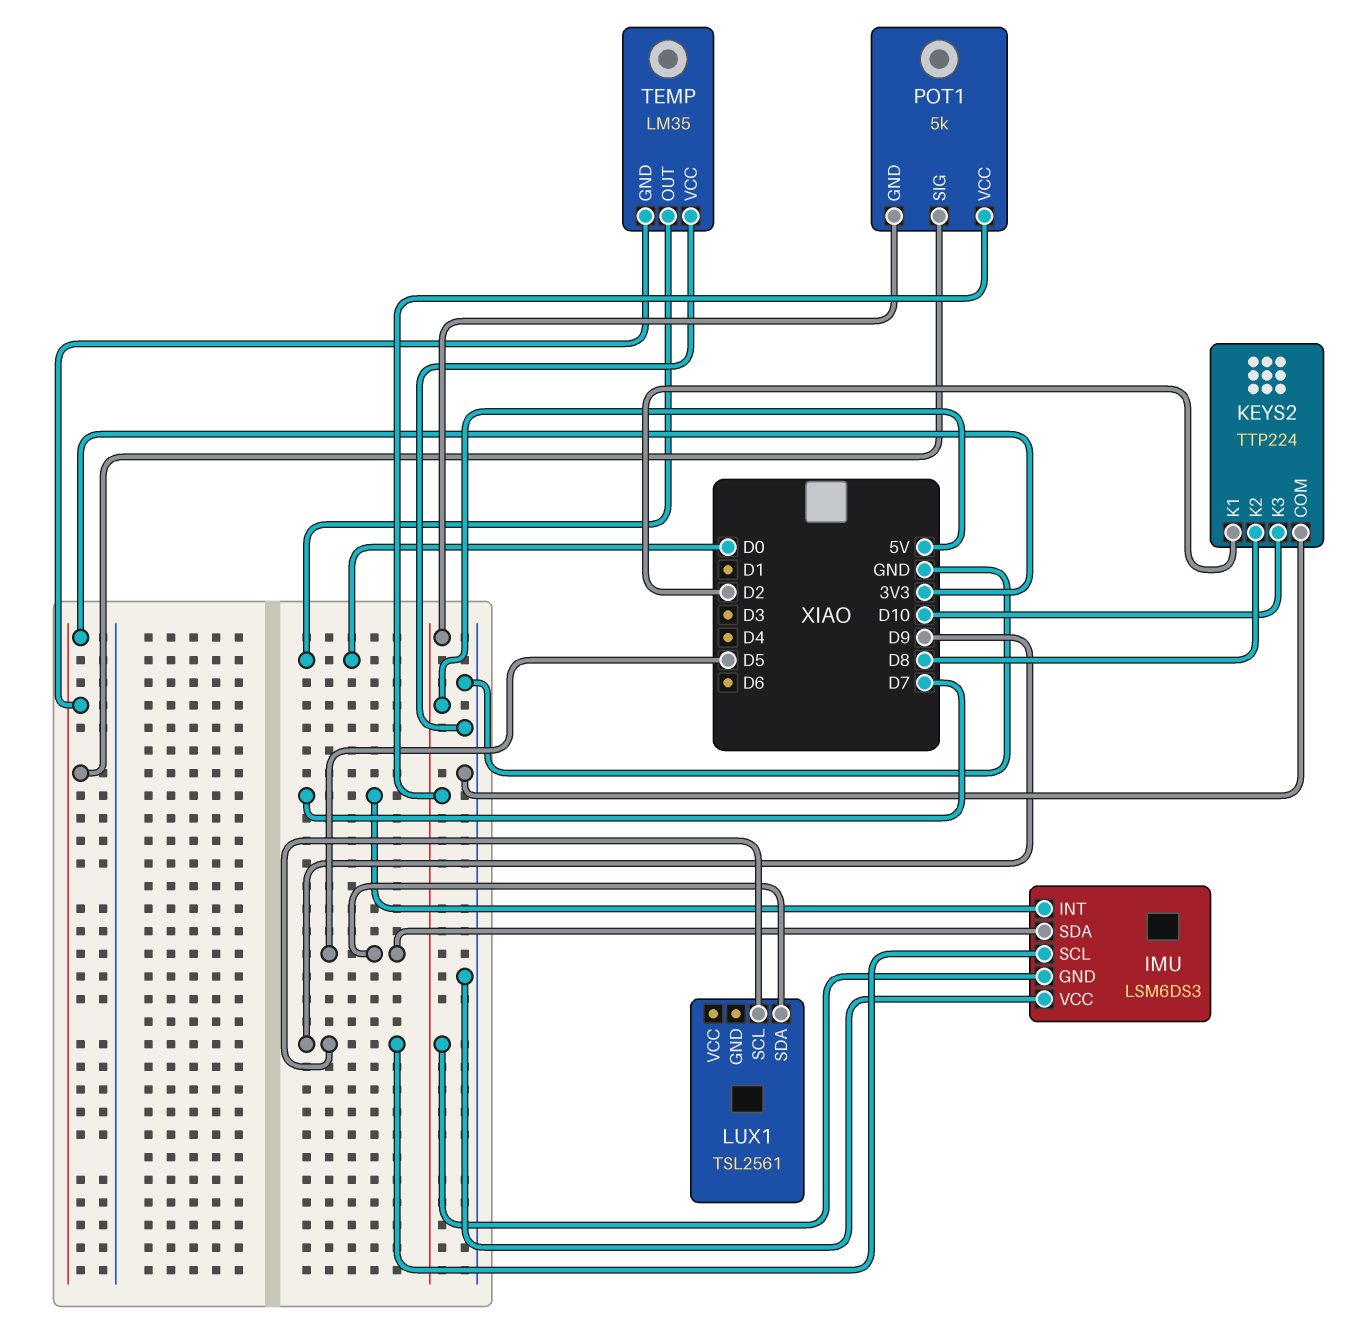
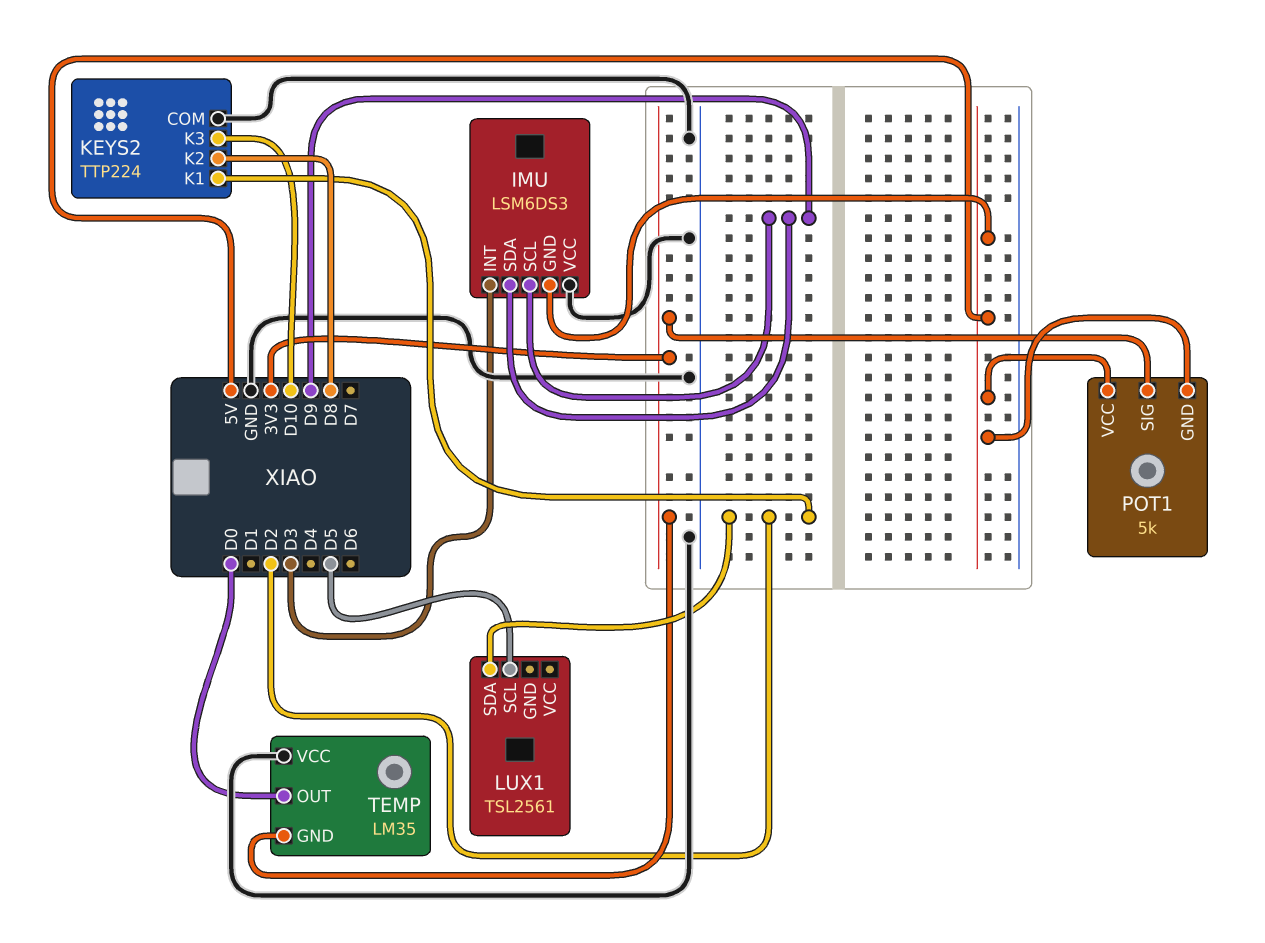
IMU pin INT: D7 -> D3
IMU pin SDA: D5 -> D9
LUX1 pin SCL: D9 -> D5
LUX1 pin SDA: D5 -> D2

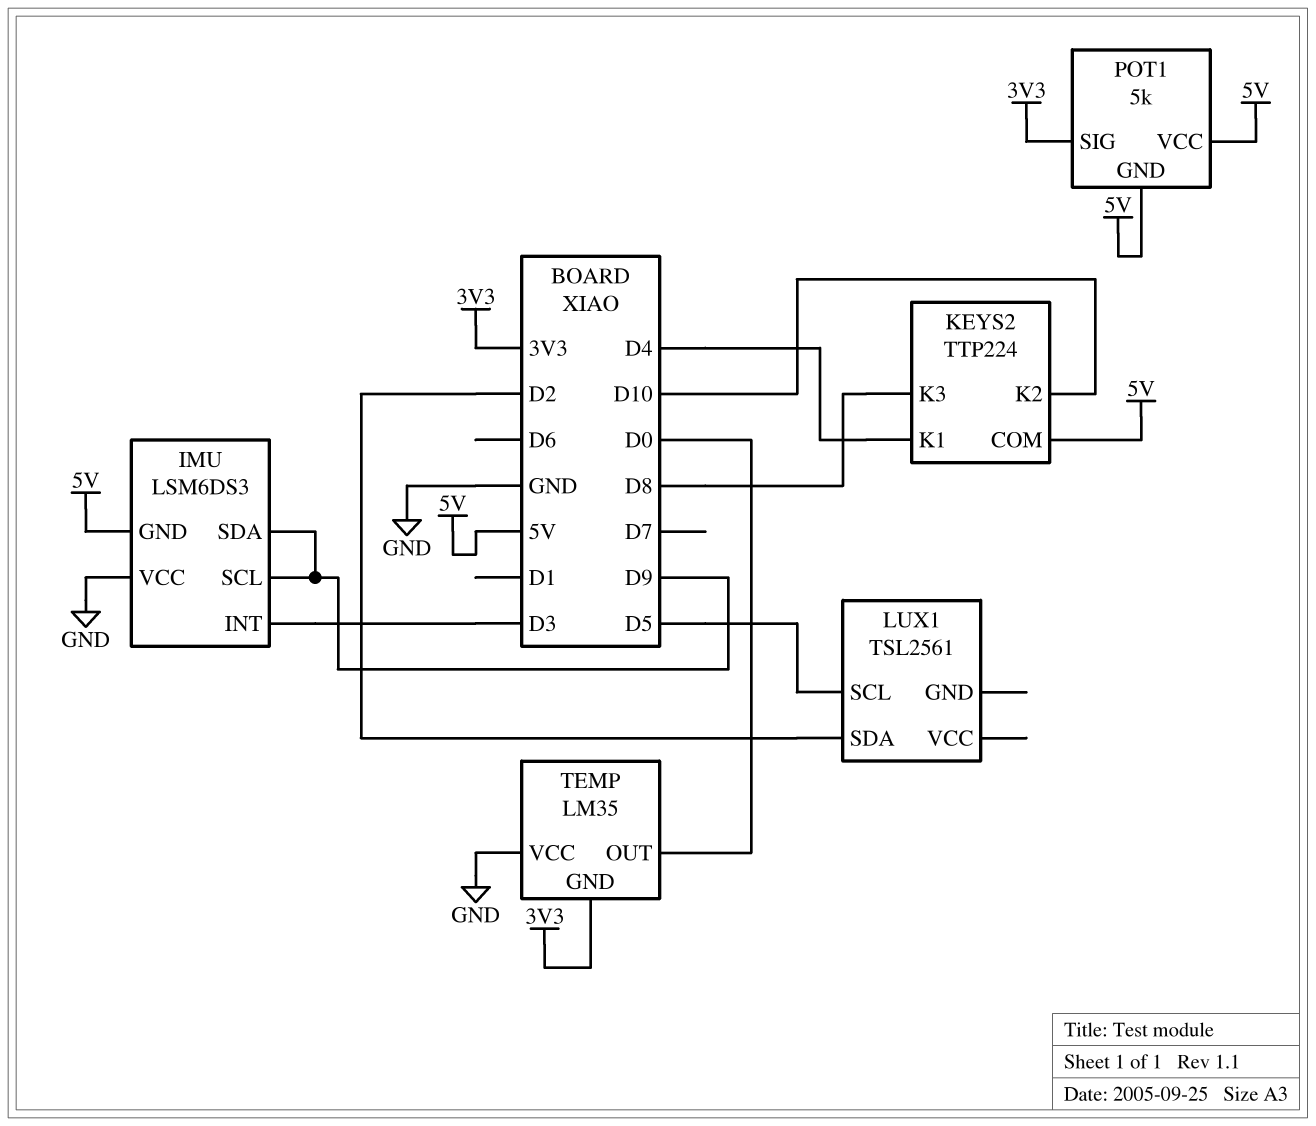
KEYS2 pin COM: GND -> 5V
KEYS2 pin K1: D2 -> D4
KEYS2 pin K2: D8 -> D10
KEYS2 pin K3: D10 -> D8

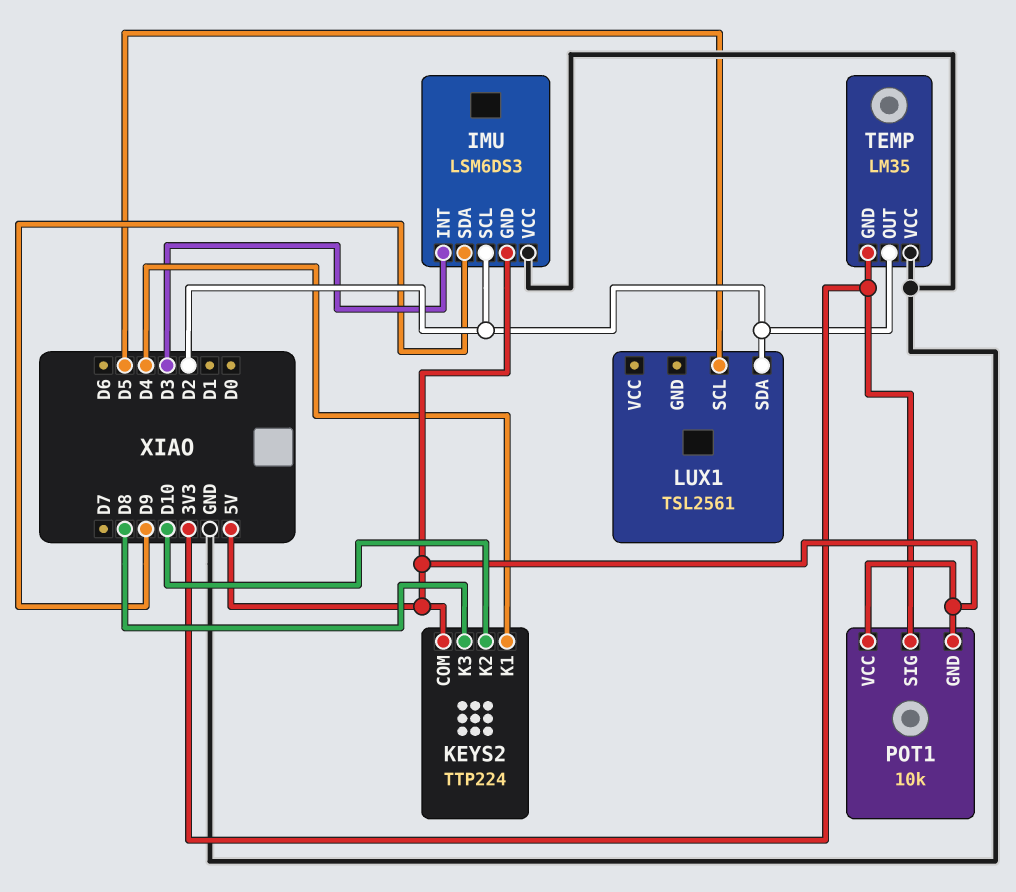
IMU pin SCL: D9 -> D2
POT1: 5k -> 10k
TEMP pin OUT: D0 -> D2

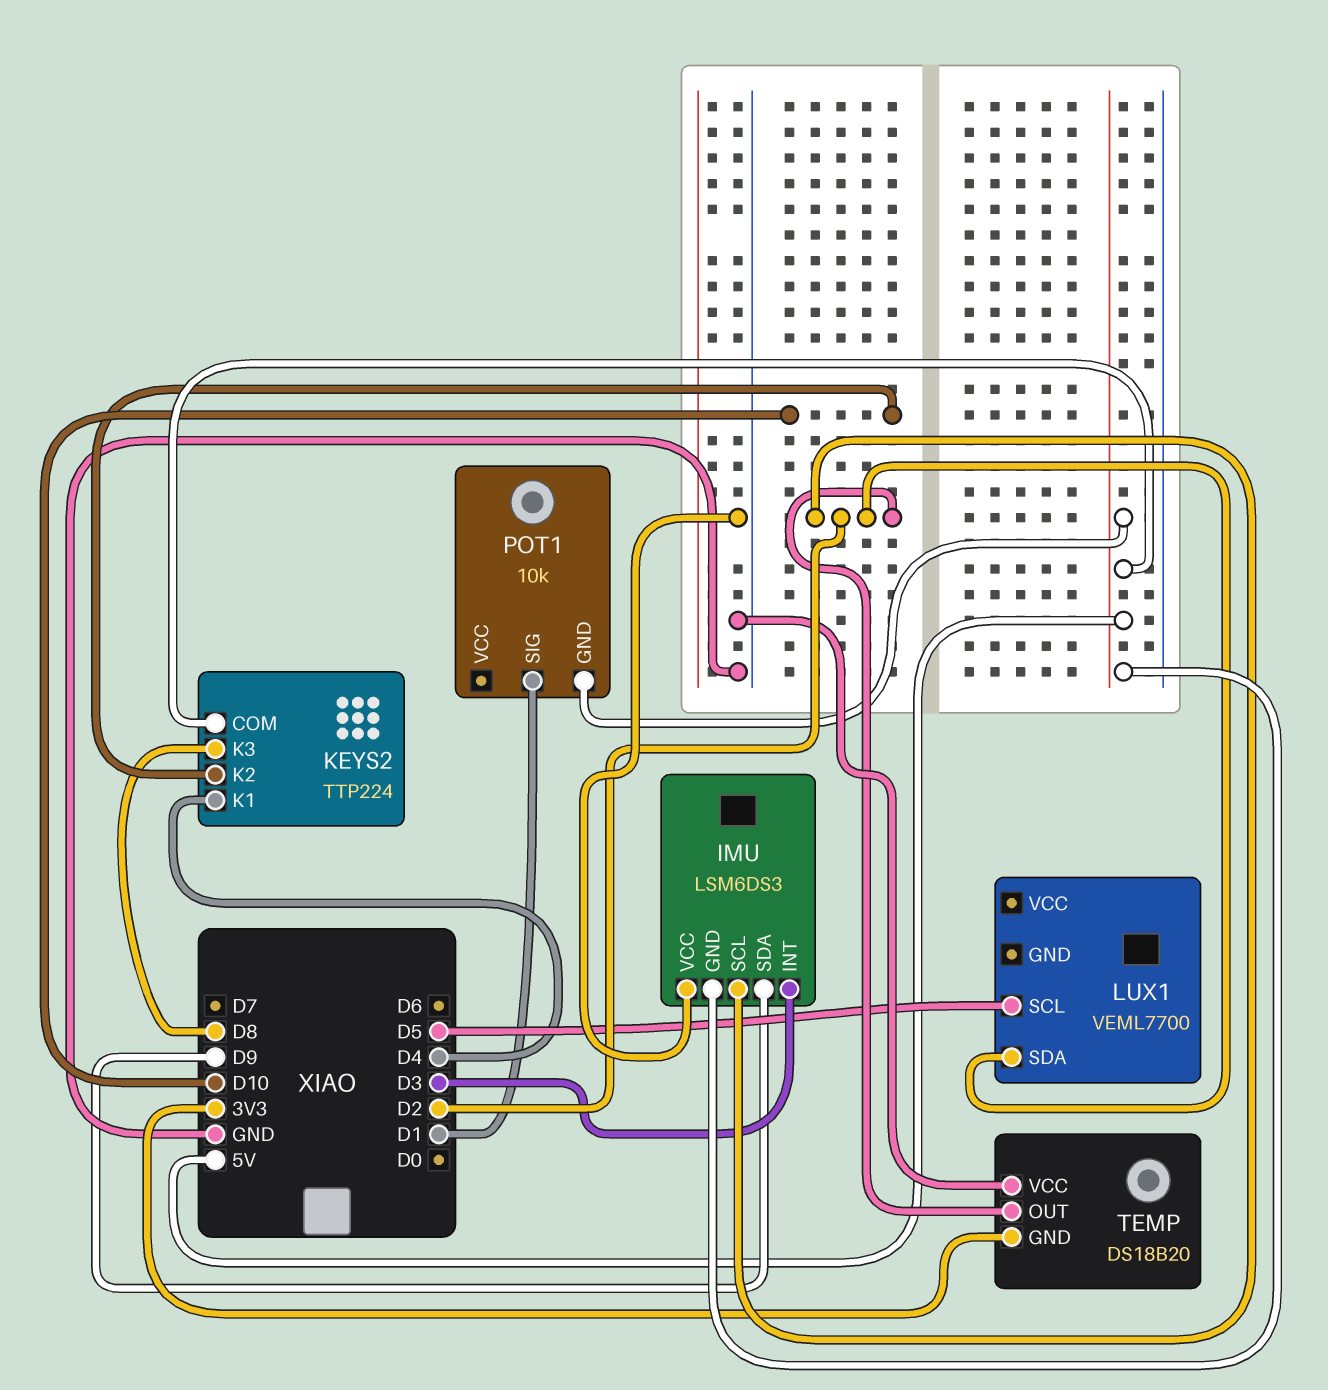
LUX1: TSL2561 -> VEML7700
POT1 pin SIG: 3V3 -> D1
POT1 pin VCC: 5V -> none
TEMP: LM35 -> DS18B20

